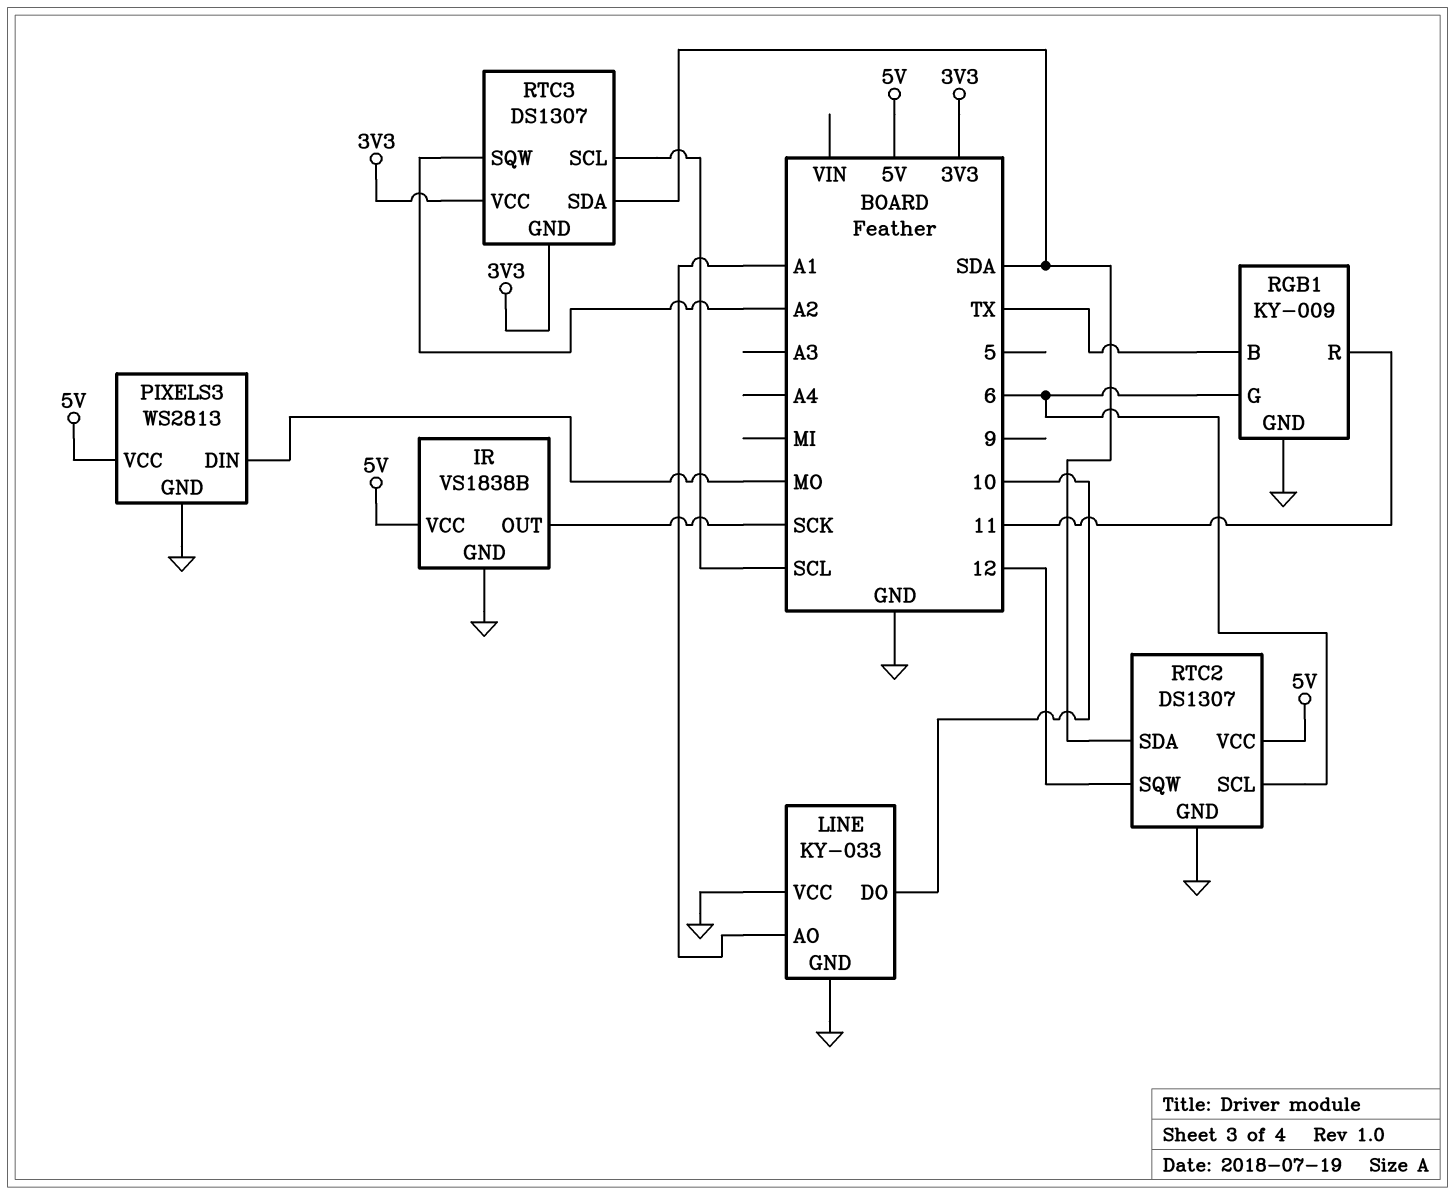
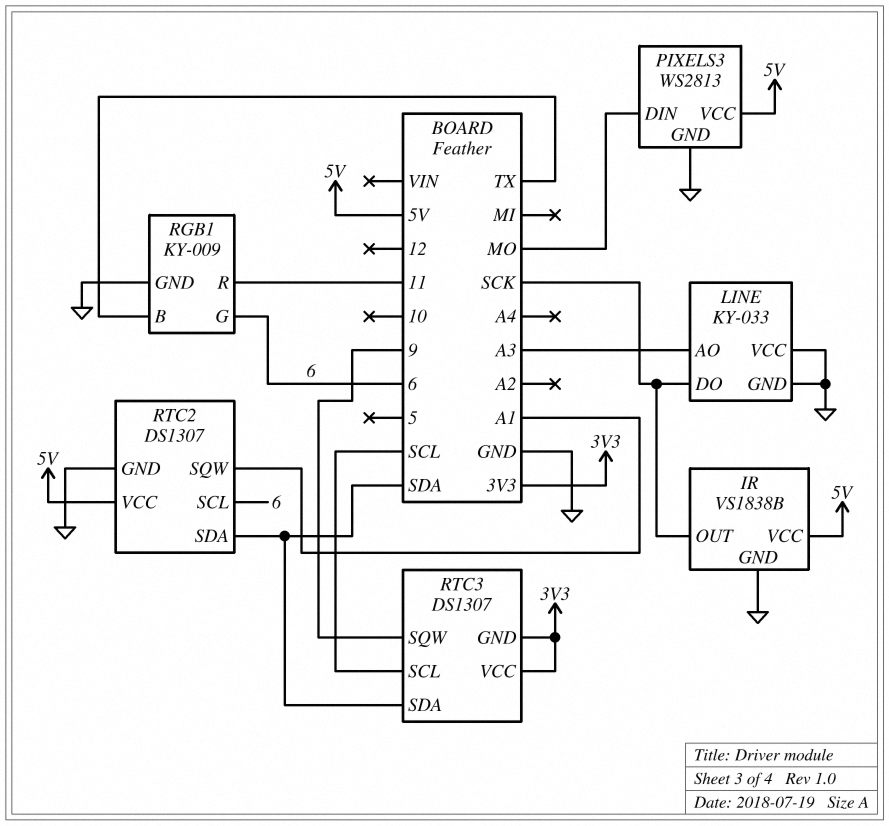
LINE pin AO: A1 -> A3
LINE pin DO: 10 -> SCK
RTC2 pin SQW: 12 -> A1
RTC3 pin SQW: A2 -> 9

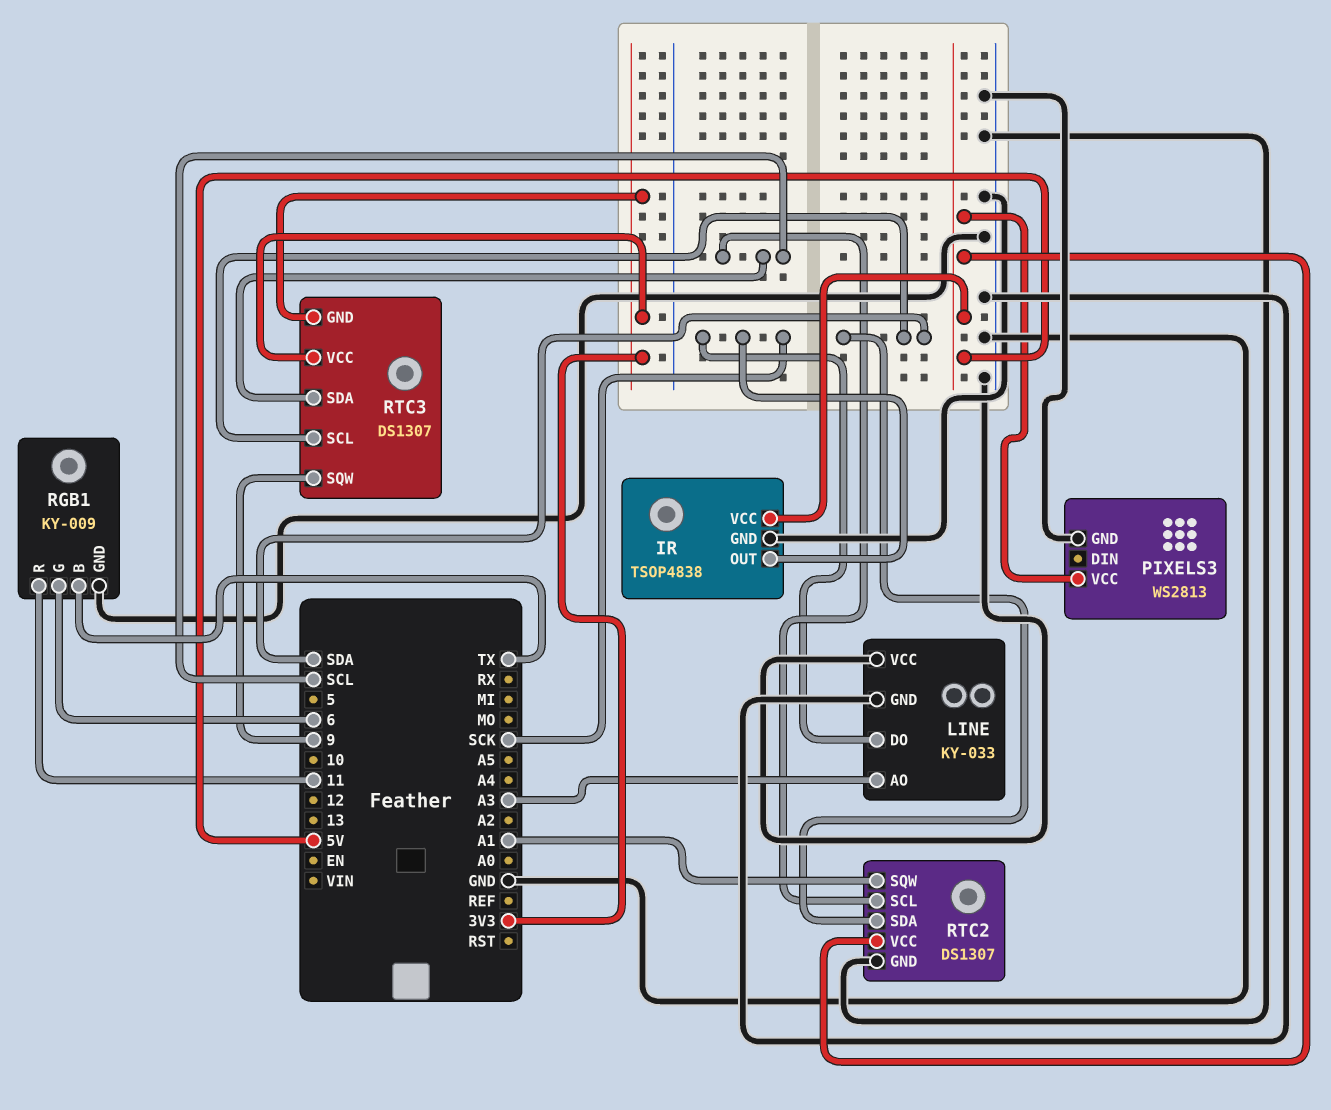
IR: VS1838B -> TSOP4838
PIXELS3 pin DIN: MO -> none
RTC2 pin SCL: 6 -> SCL
RTC3 pin SCL: SCL -> SDA
RTC3 pin SDA: SDA -> SCL

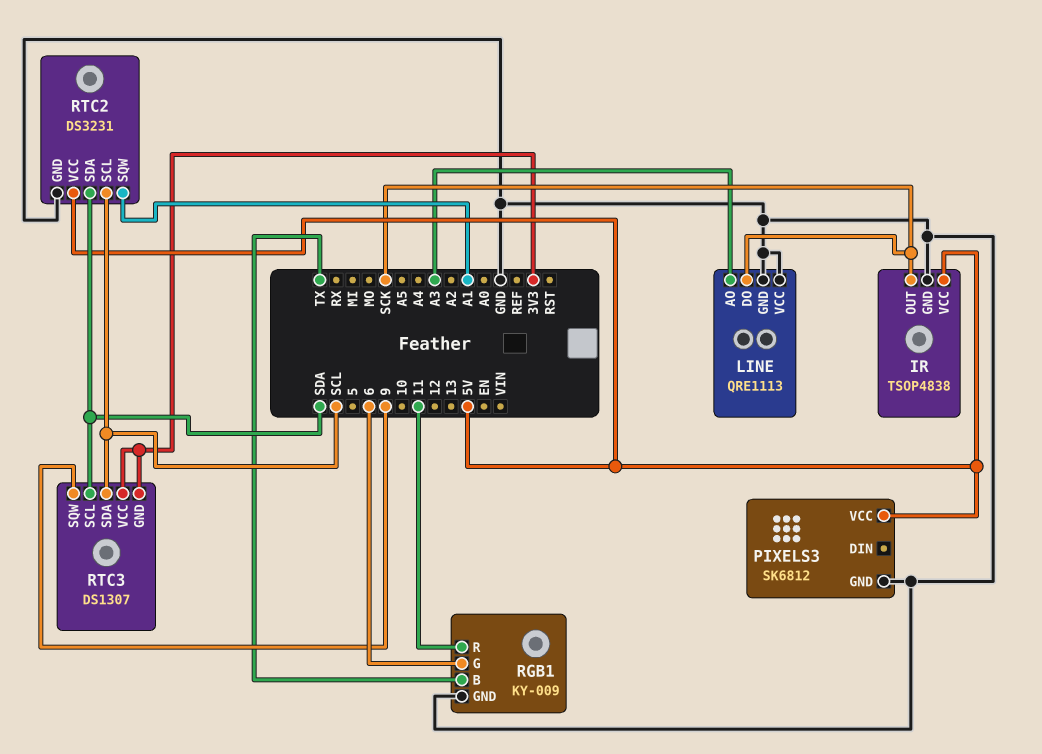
LINE: KY-033 -> QRE1113
PIXELS3: WS2813 -> SK6812
RTC2: DS1307 -> DS3231

